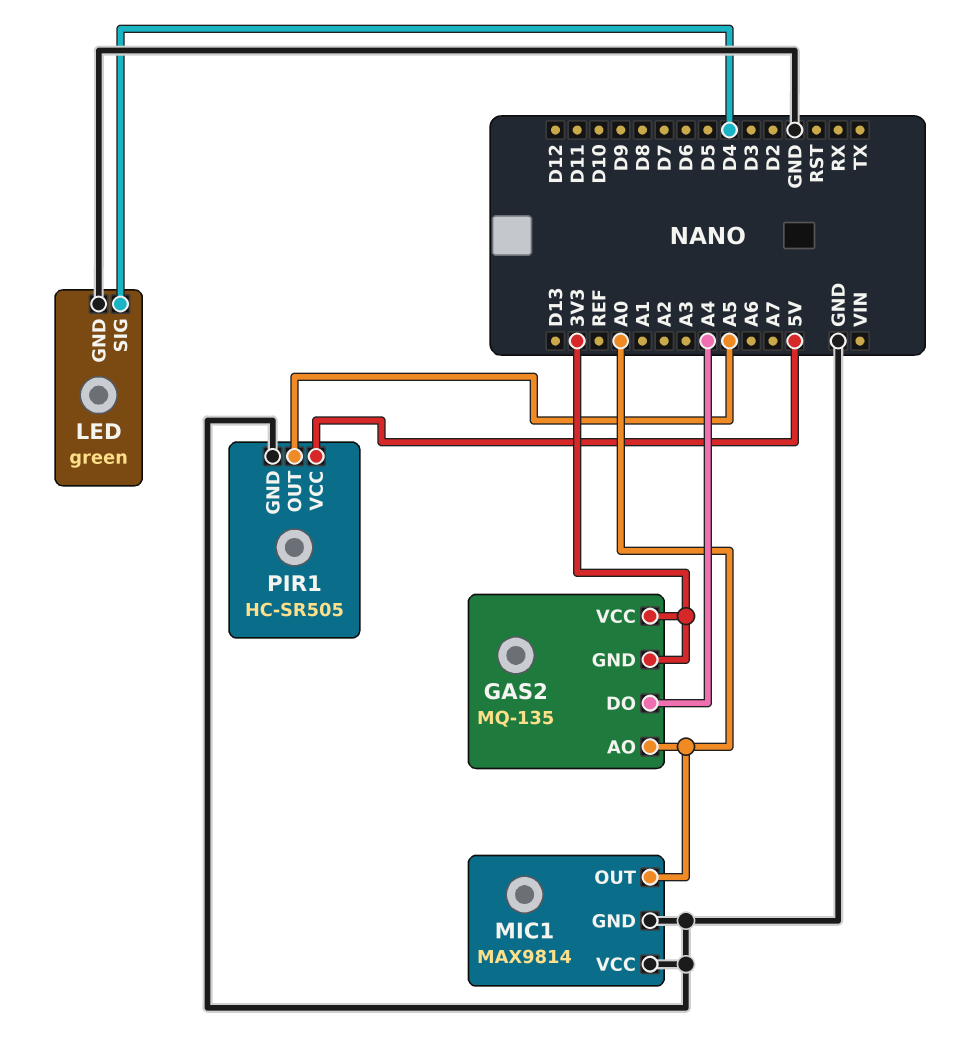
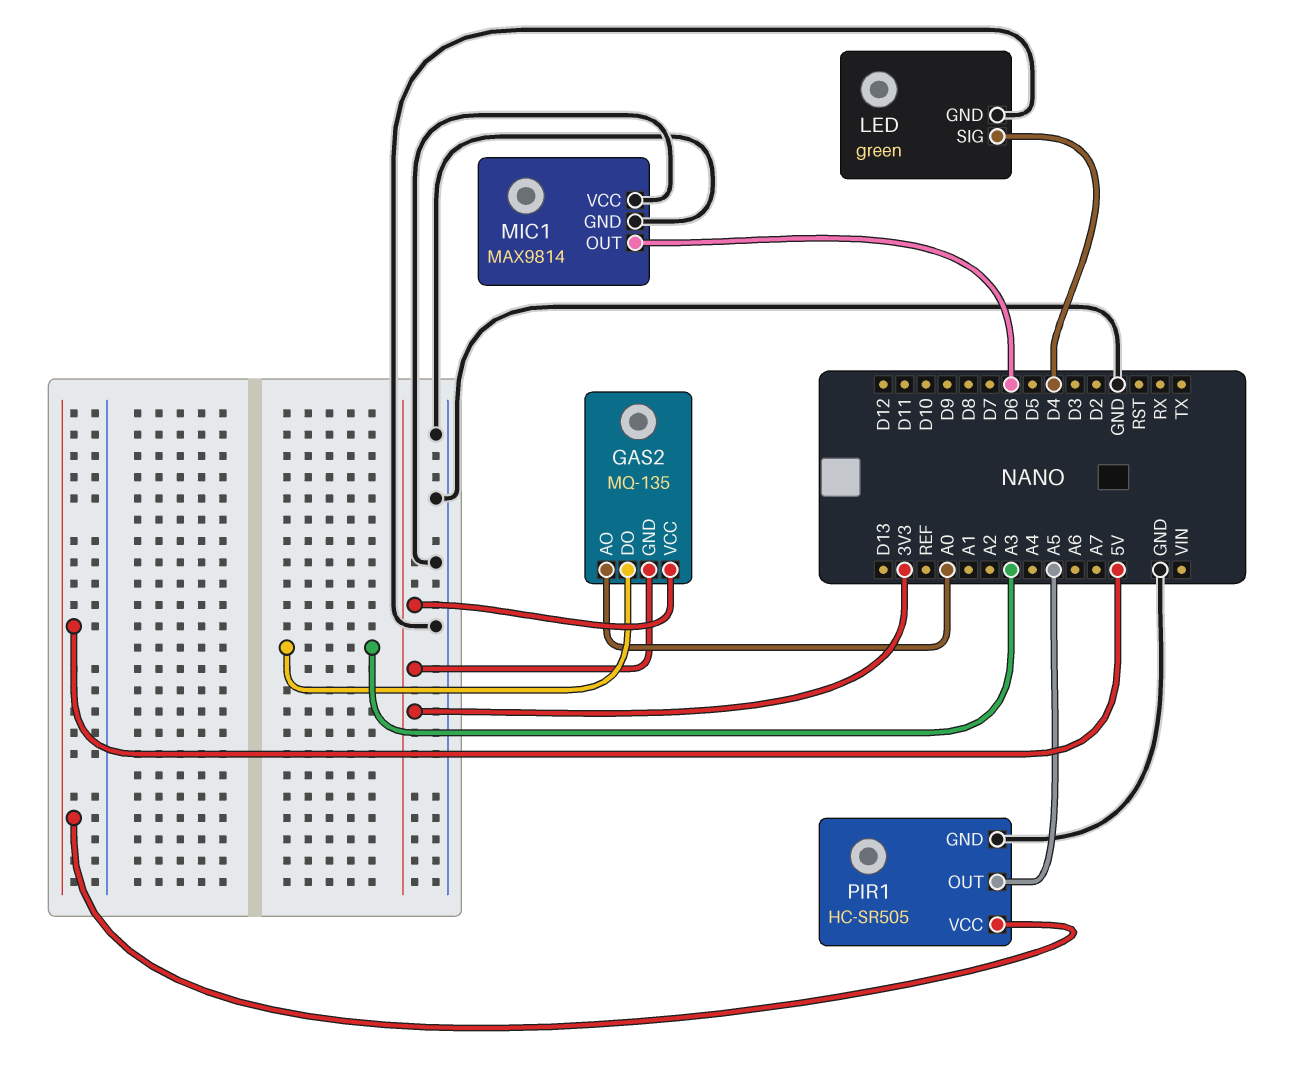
GAS2 pin DO: A4 -> A3
MIC1 pin OUT: A0 -> D6

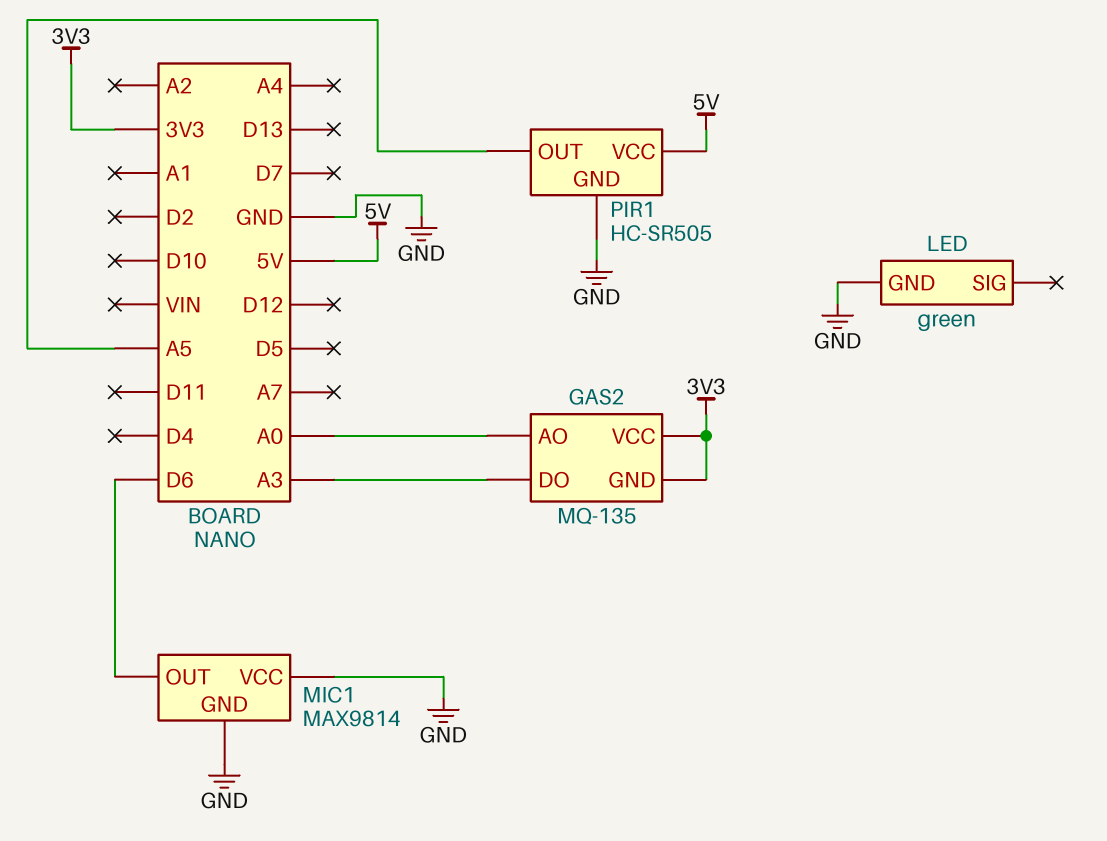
LED pin SIG: D4 -> none

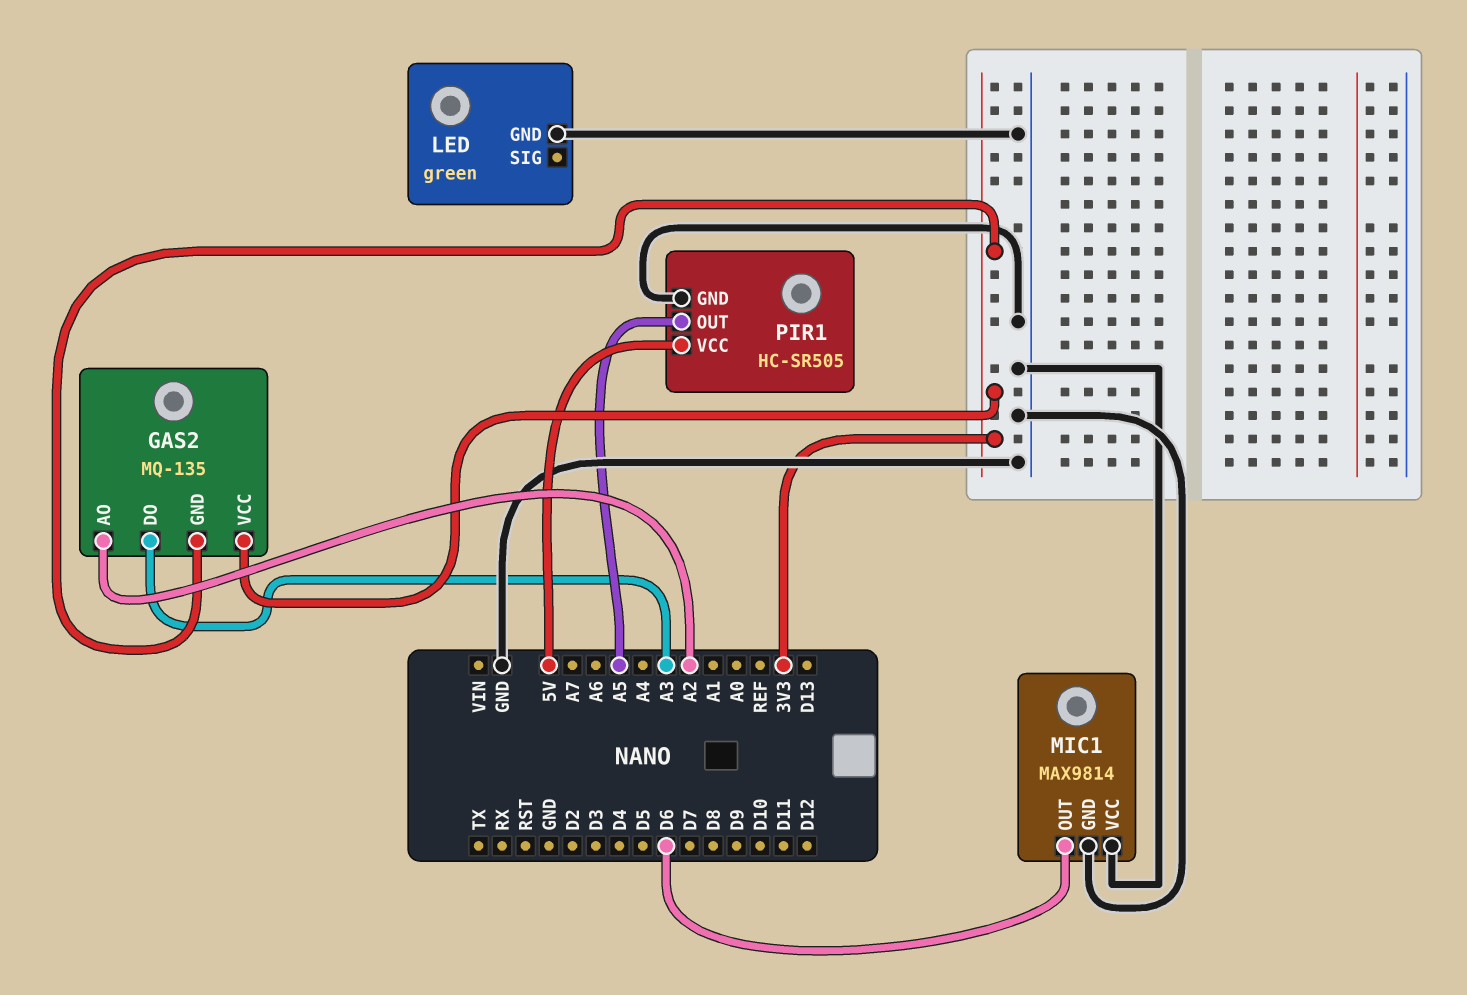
GAS2 pin AO: A0 -> A2

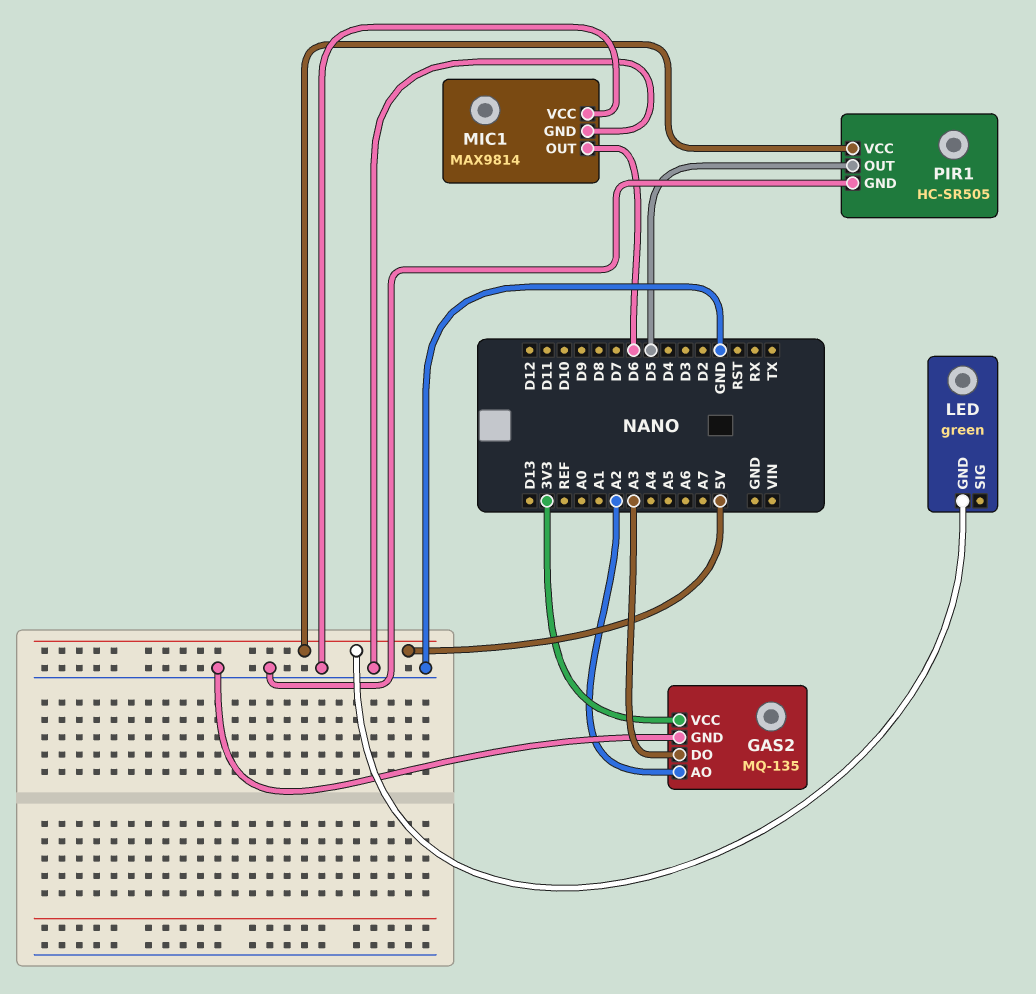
GAS2 pin GND: 3V3 -> GND
LED pin GND: GND -> 5V
PIR1 pin OUT: A5 -> D5

